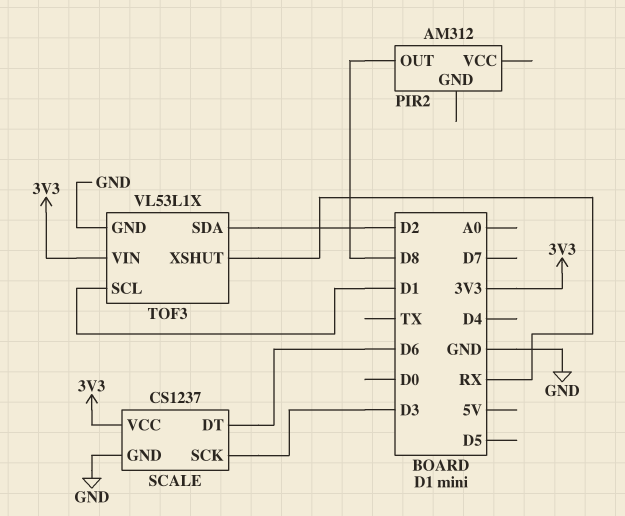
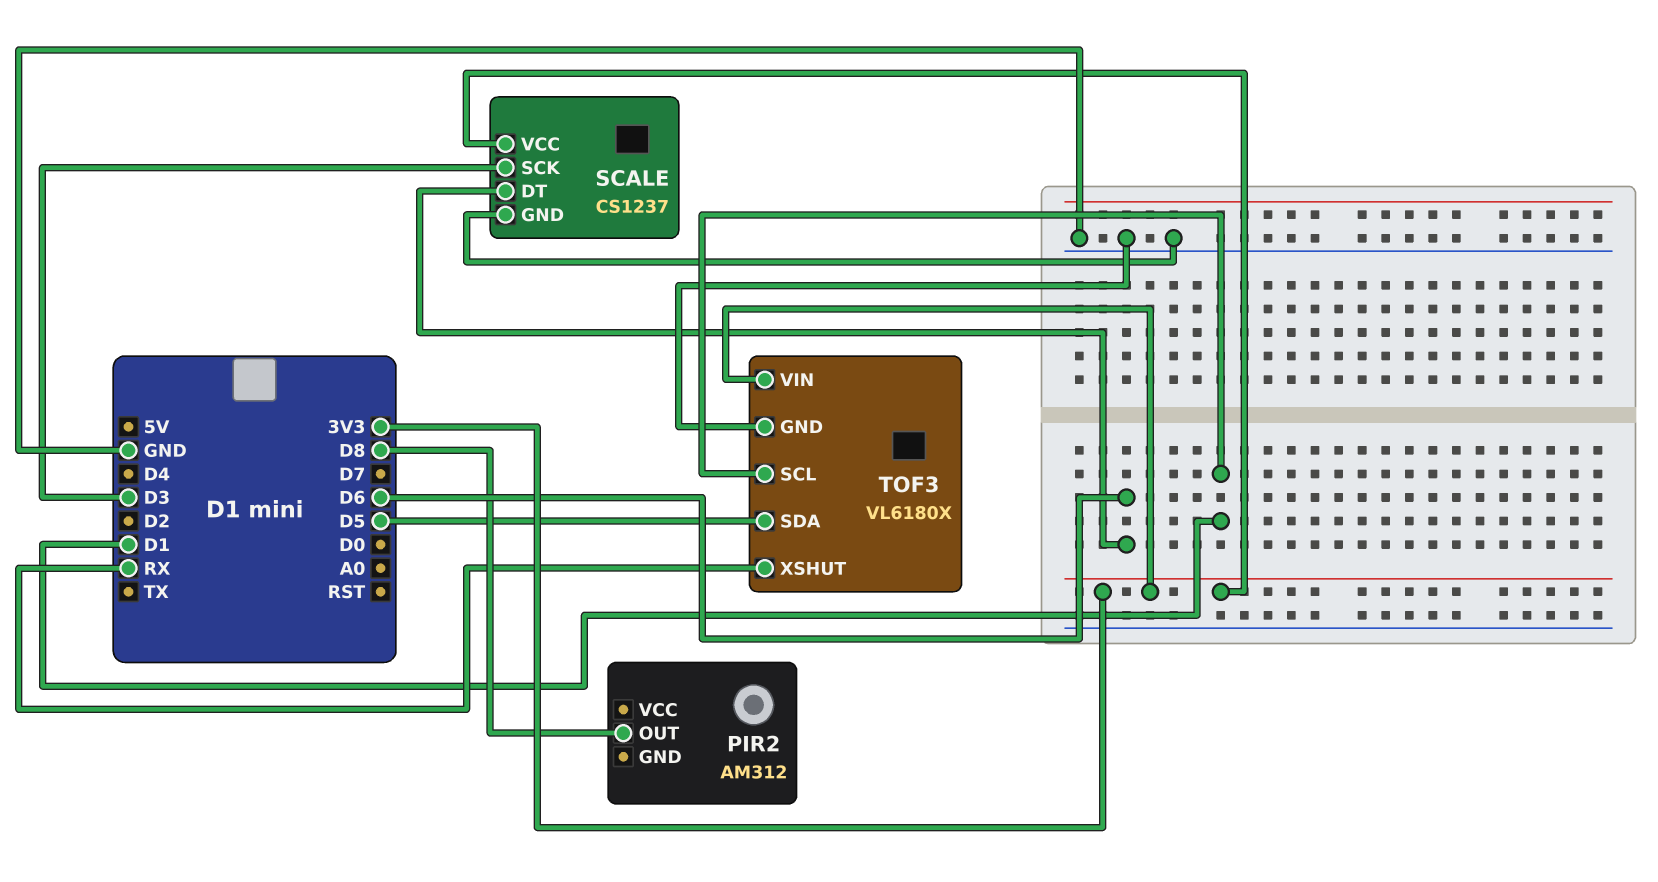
TOF3: VL53L1X -> VL6180X
TOF3 pin SDA: D2 -> D5

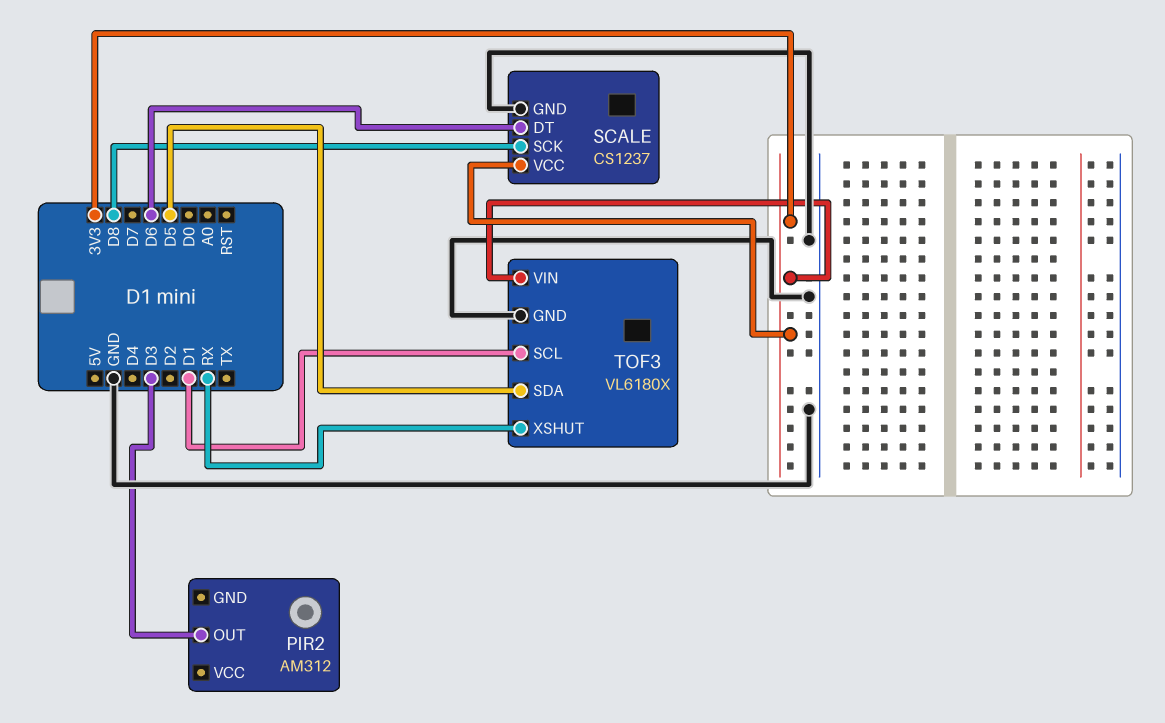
PIR2 pin OUT: D8 -> D3
SCALE pin SCK: D3 -> D8

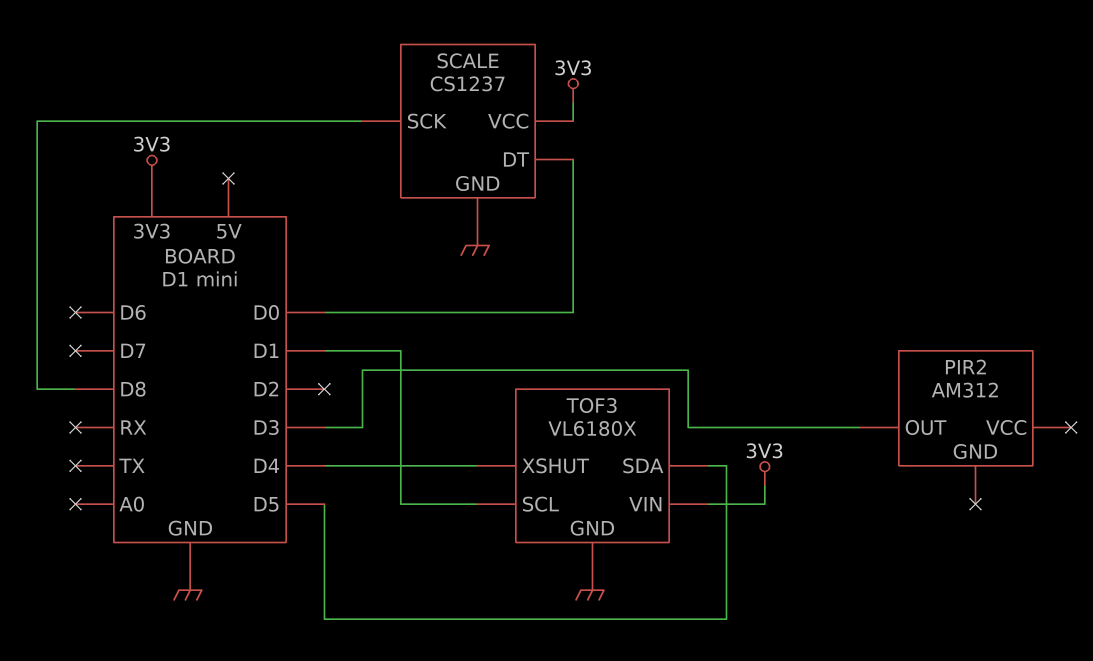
SCALE pin DT: D6 -> D0
TOF3 pin XSHUT: RX -> D4

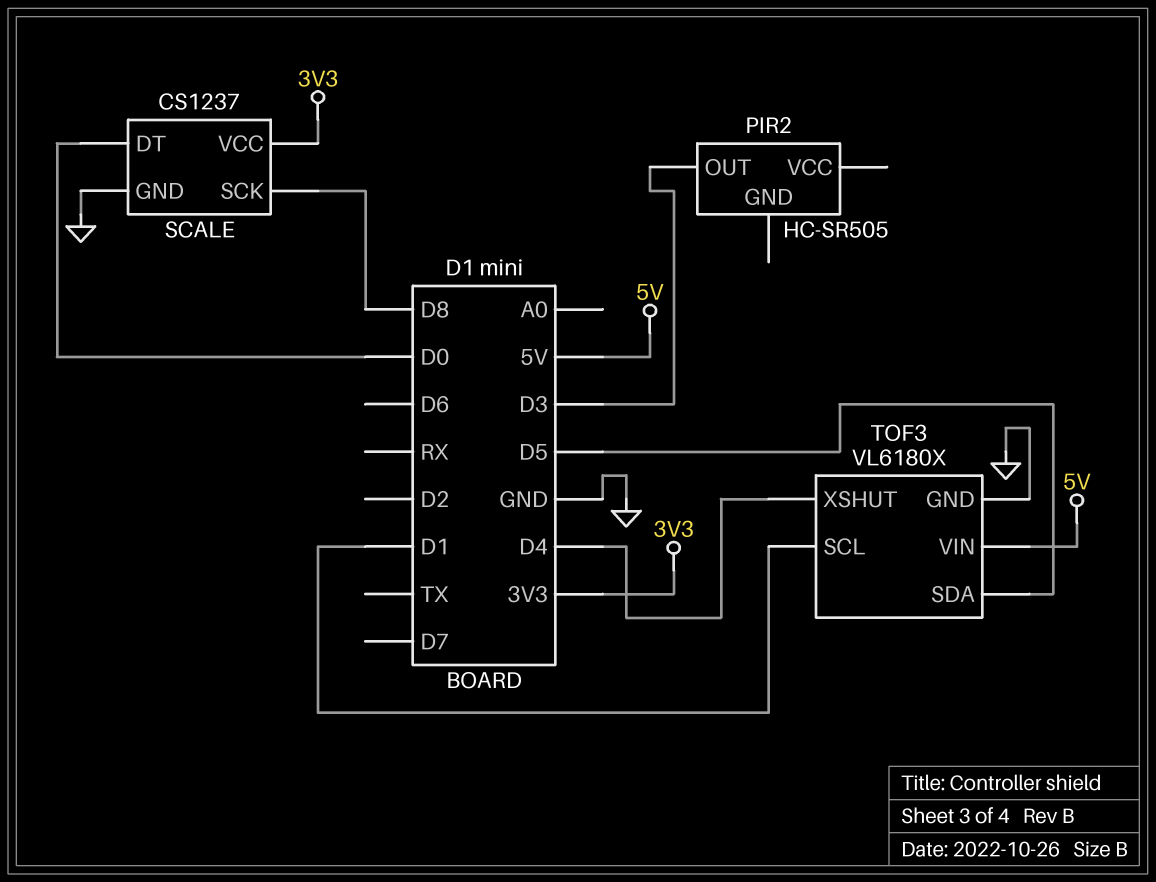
PIR2: AM312 -> HC-SR505
TOF3 pin VIN: 3V3 -> 5V

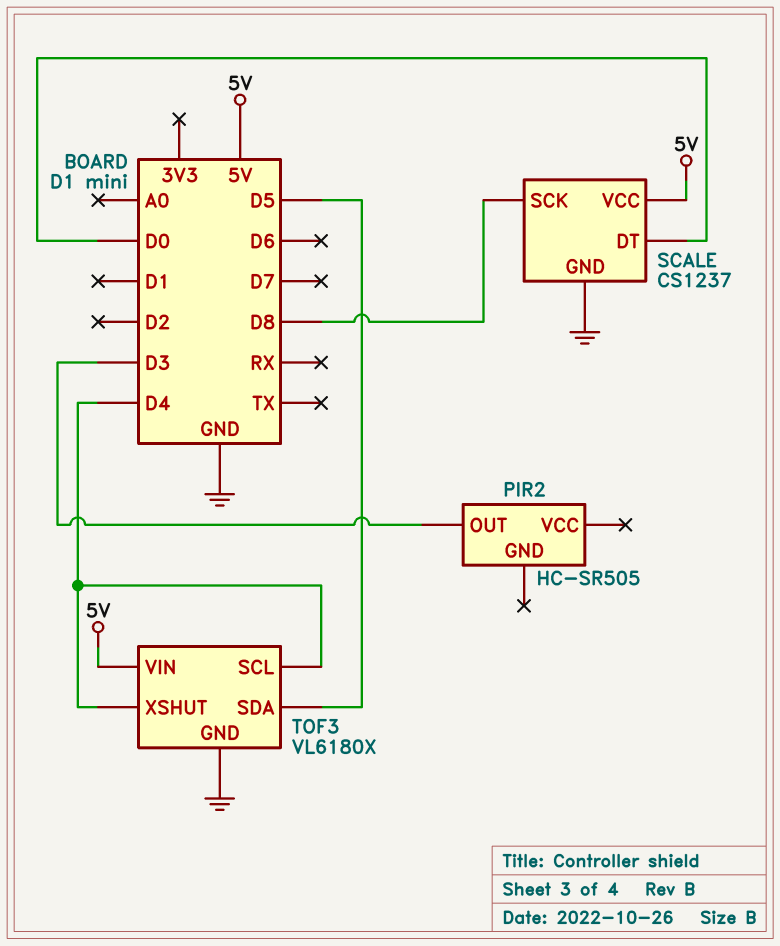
SCALE pin VCC: 3V3 -> 5V
TOF3 pin SCL: D1 -> D4

